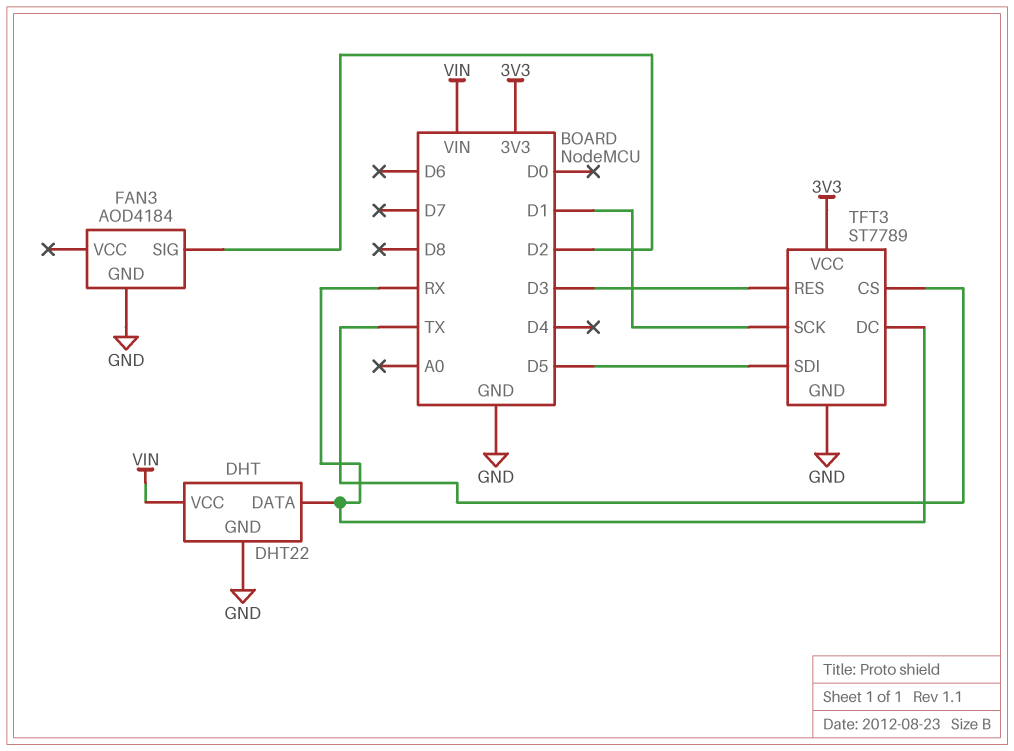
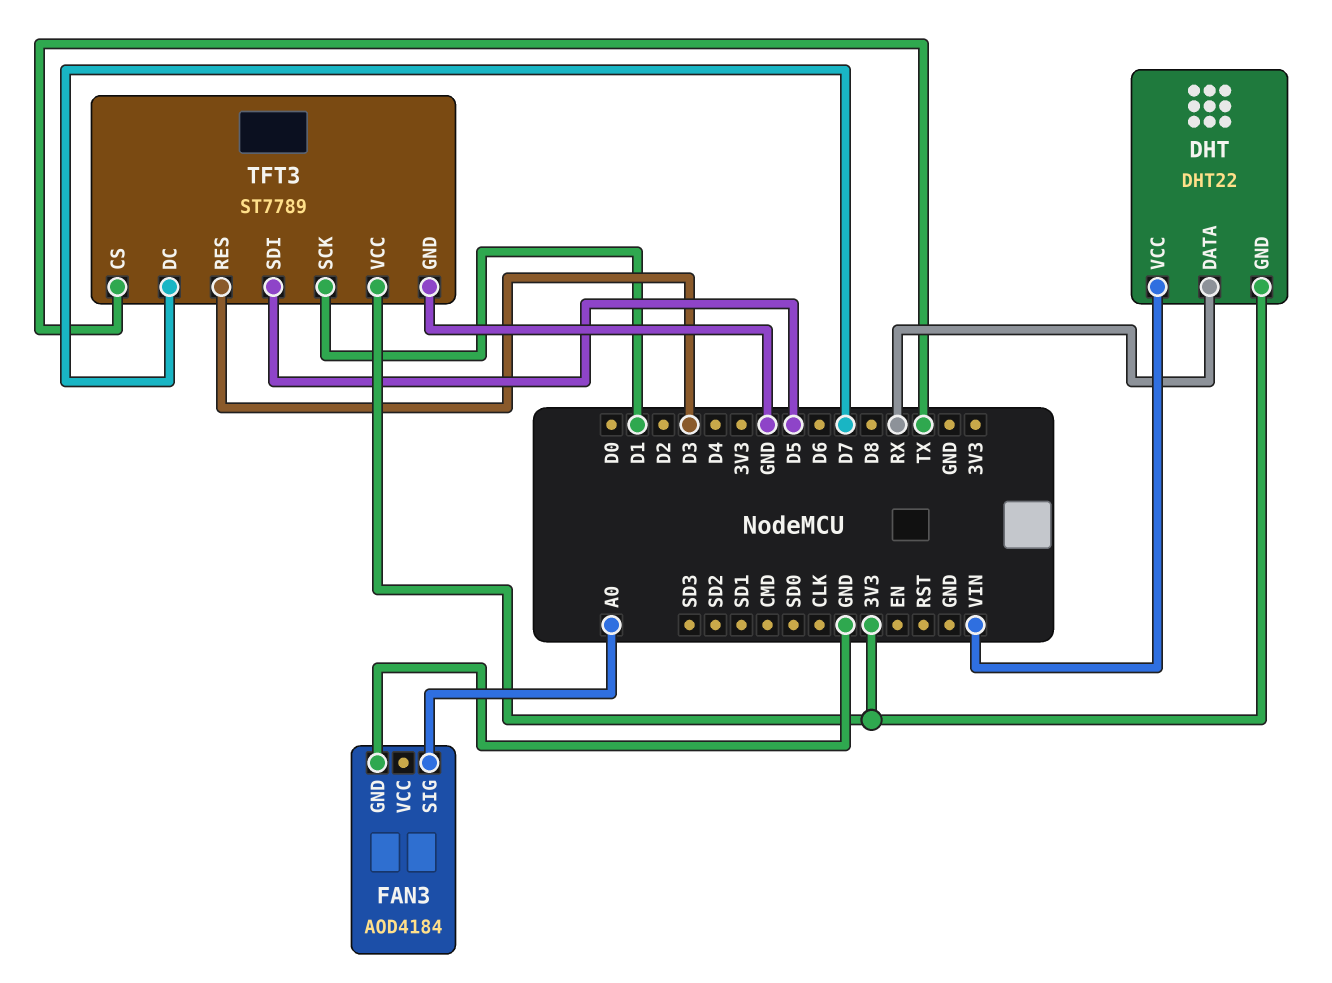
DHT pin GND: GND -> 3V3
FAN3 pin SIG: D2 -> A0
TFT3 pin DC: RX -> D7

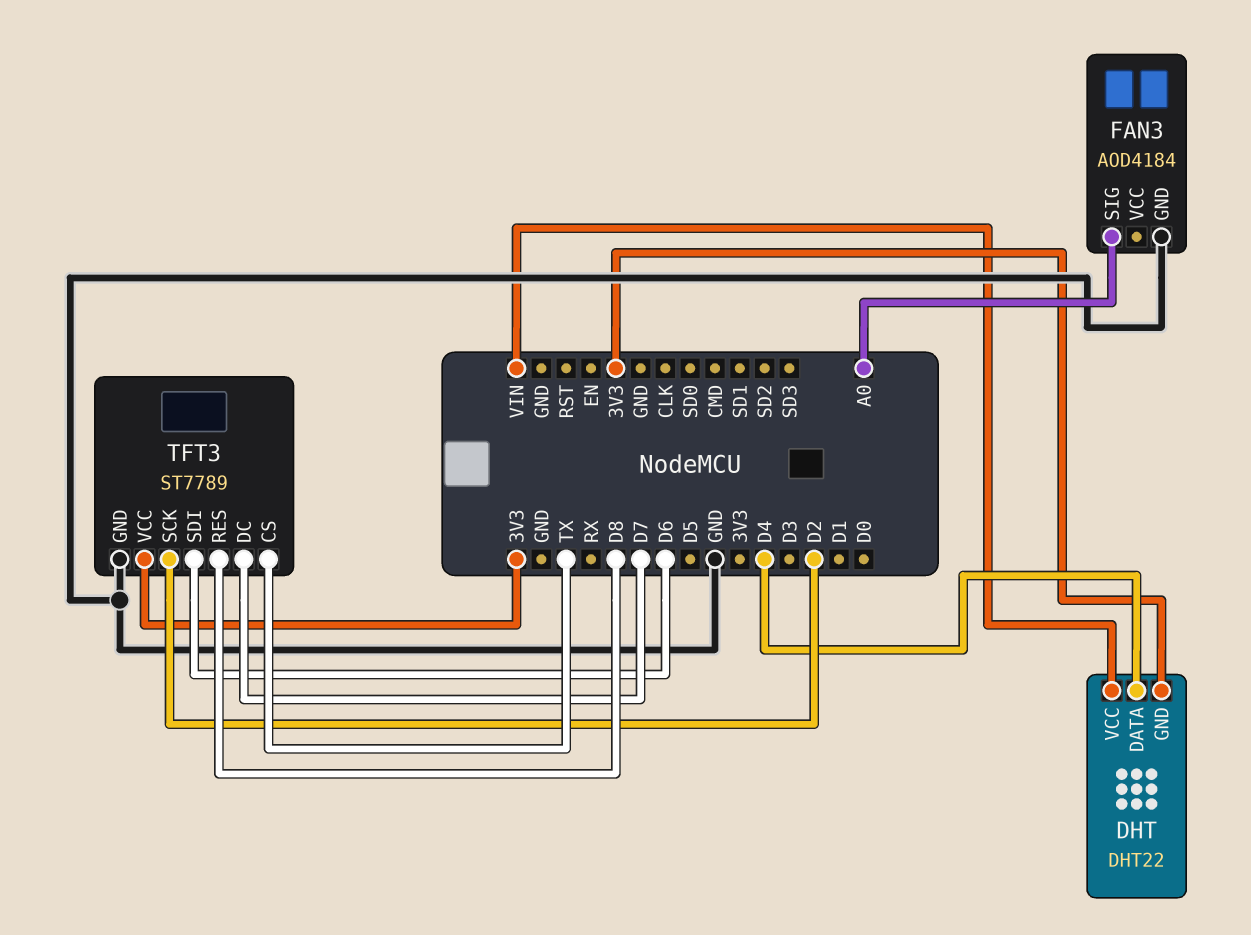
DHT pin DATA: RX -> D4
TFT3 pin RES: D3 -> D8
TFT3 pin SCK: D1 -> D2
TFT3 pin SDI: D5 -> D6

